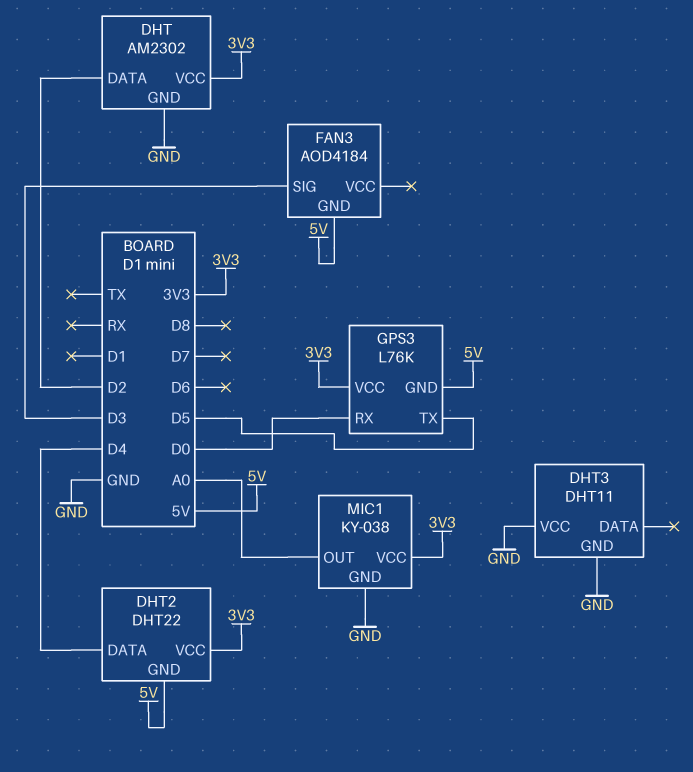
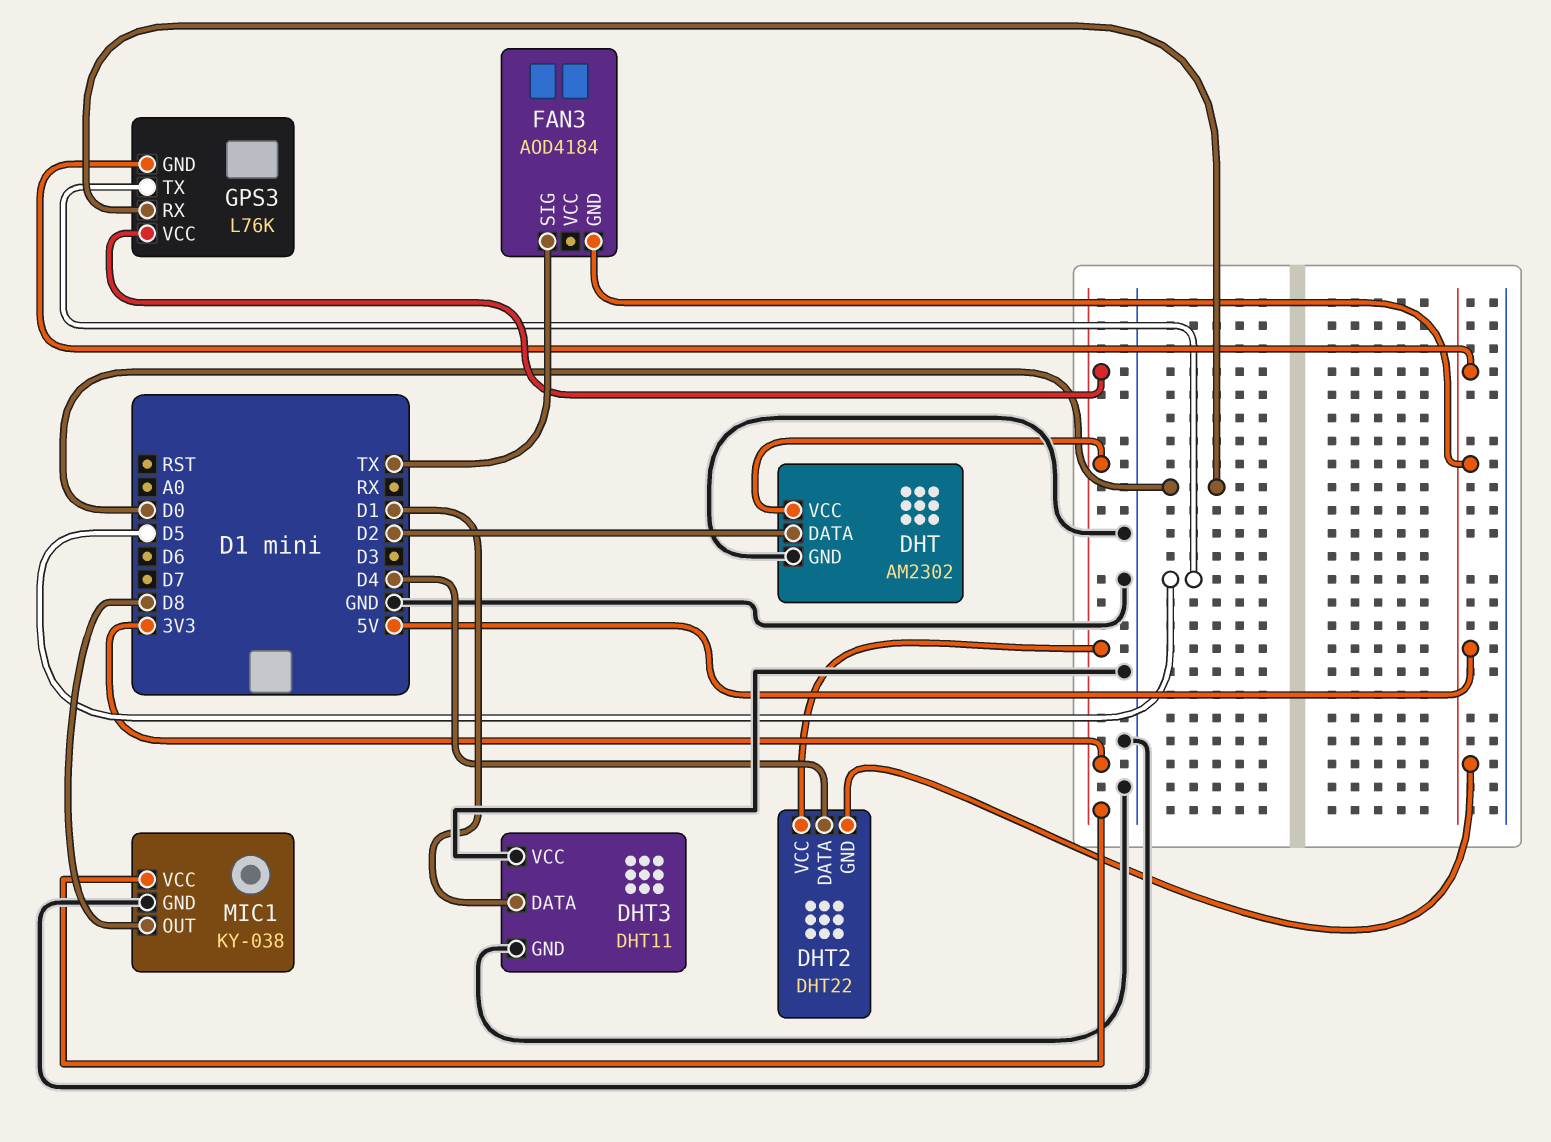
DHT3 pin DATA: none -> D1
FAN3 pin SIG: D3 -> TX
MIC1 pin OUT: A0 -> D8

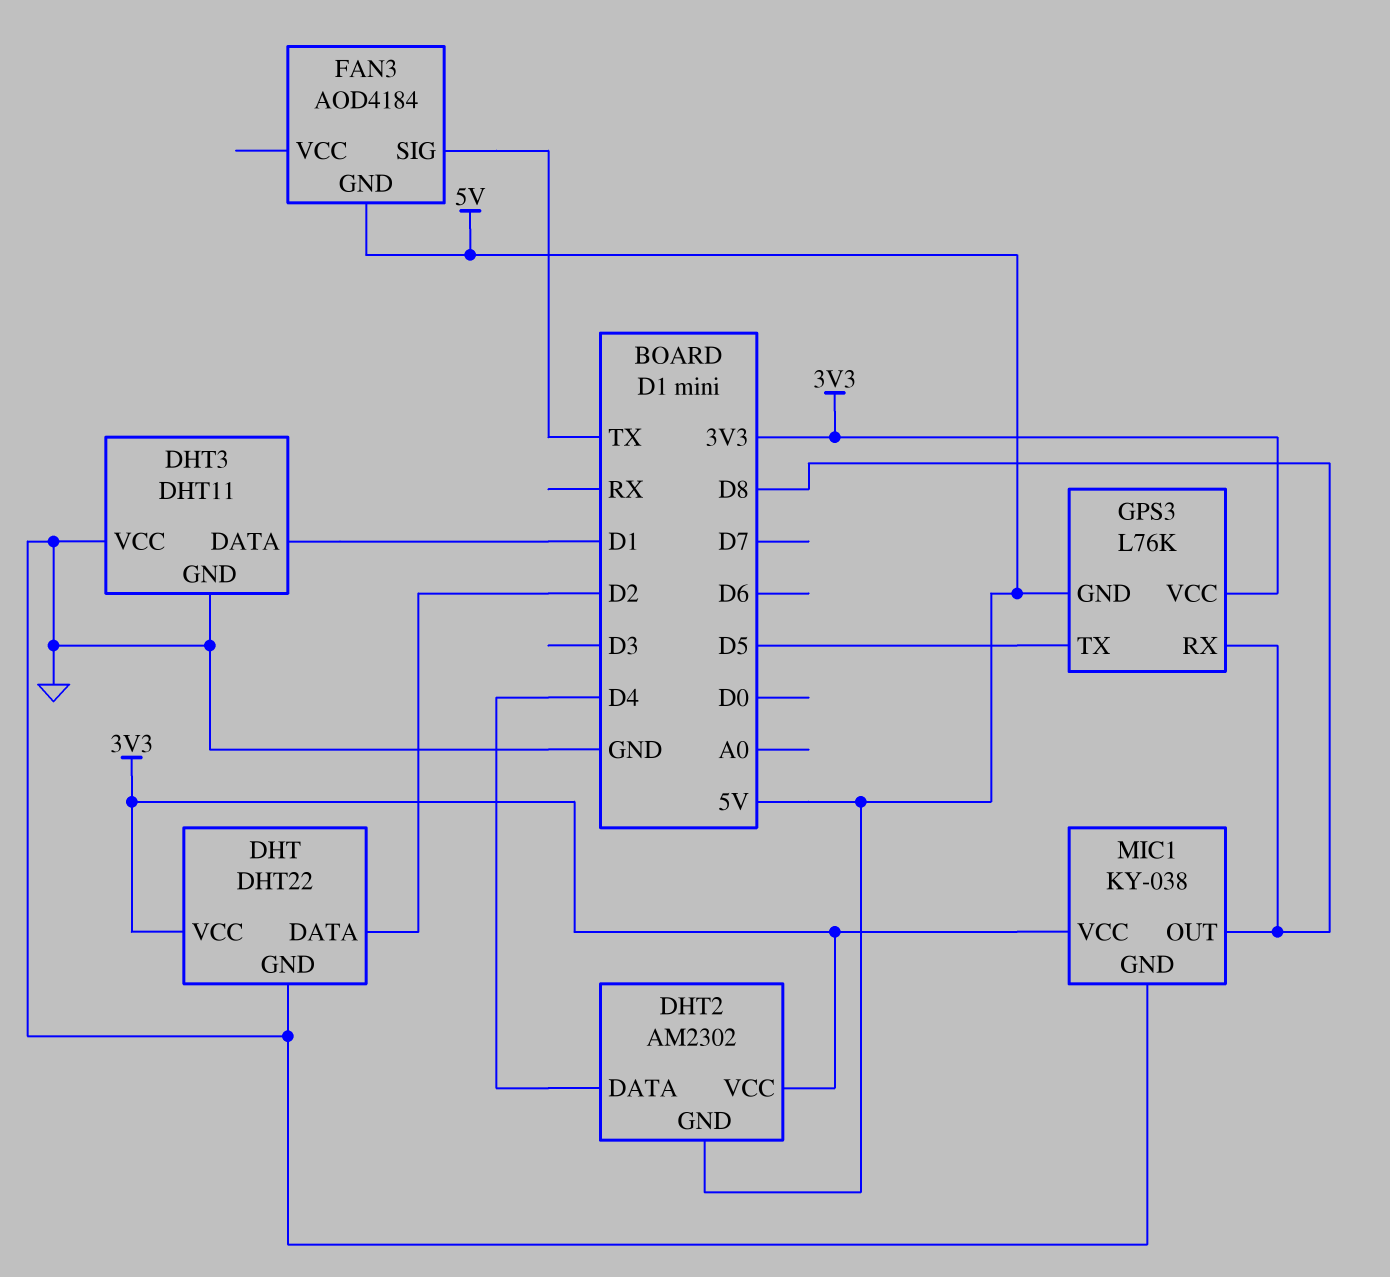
DHT: AM2302 -> DHT22
DHT2: DHT22 -> AM2302
GPS3 pin RX: D0 -> D8

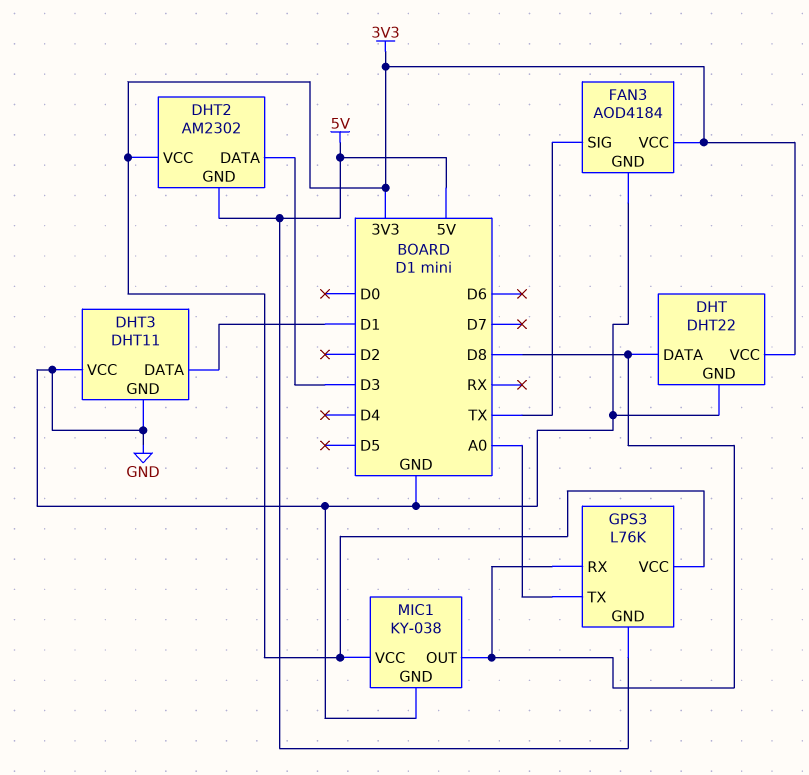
DHT pin DATA: D2 -> D8
DHT2 pin DATA: D4 -> D3
FAN3 pin GND: 5V -> GND
FAN3 pin VCC: none -> 3V3
GPS3 pin TX: D5 -> A0

